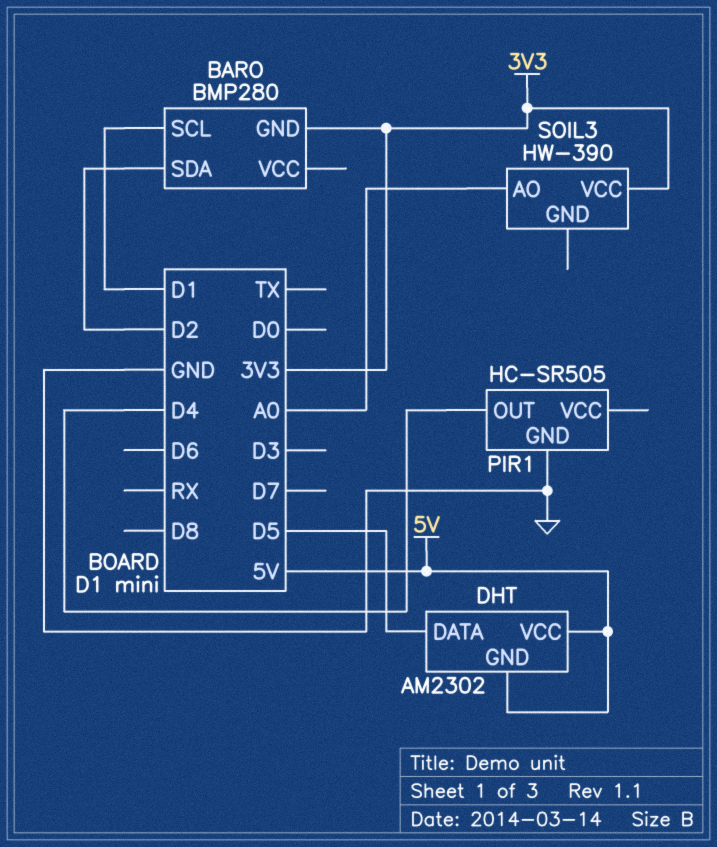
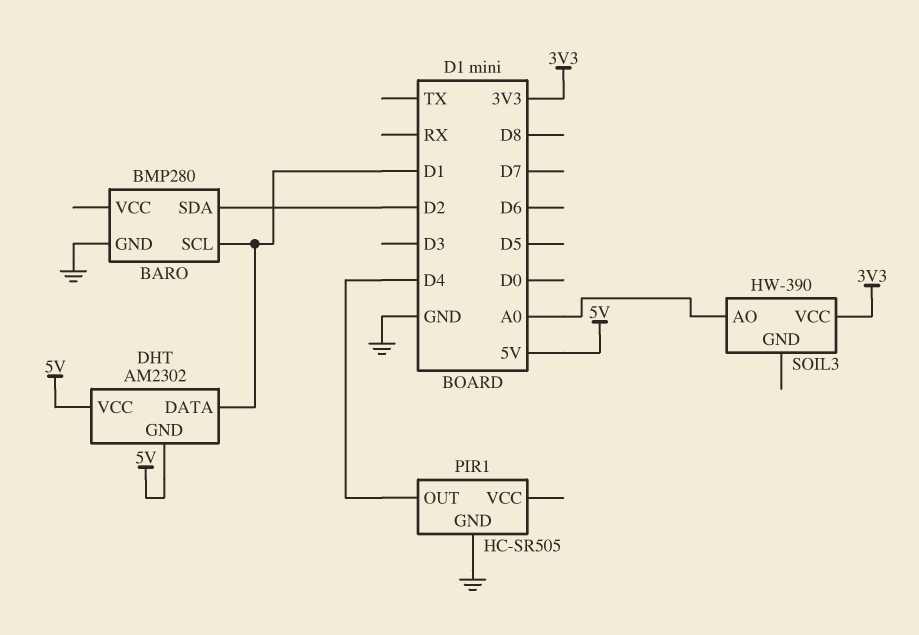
BARO pin GND: 3V3 -> GND
DHT pin DATA: D5 -> D1

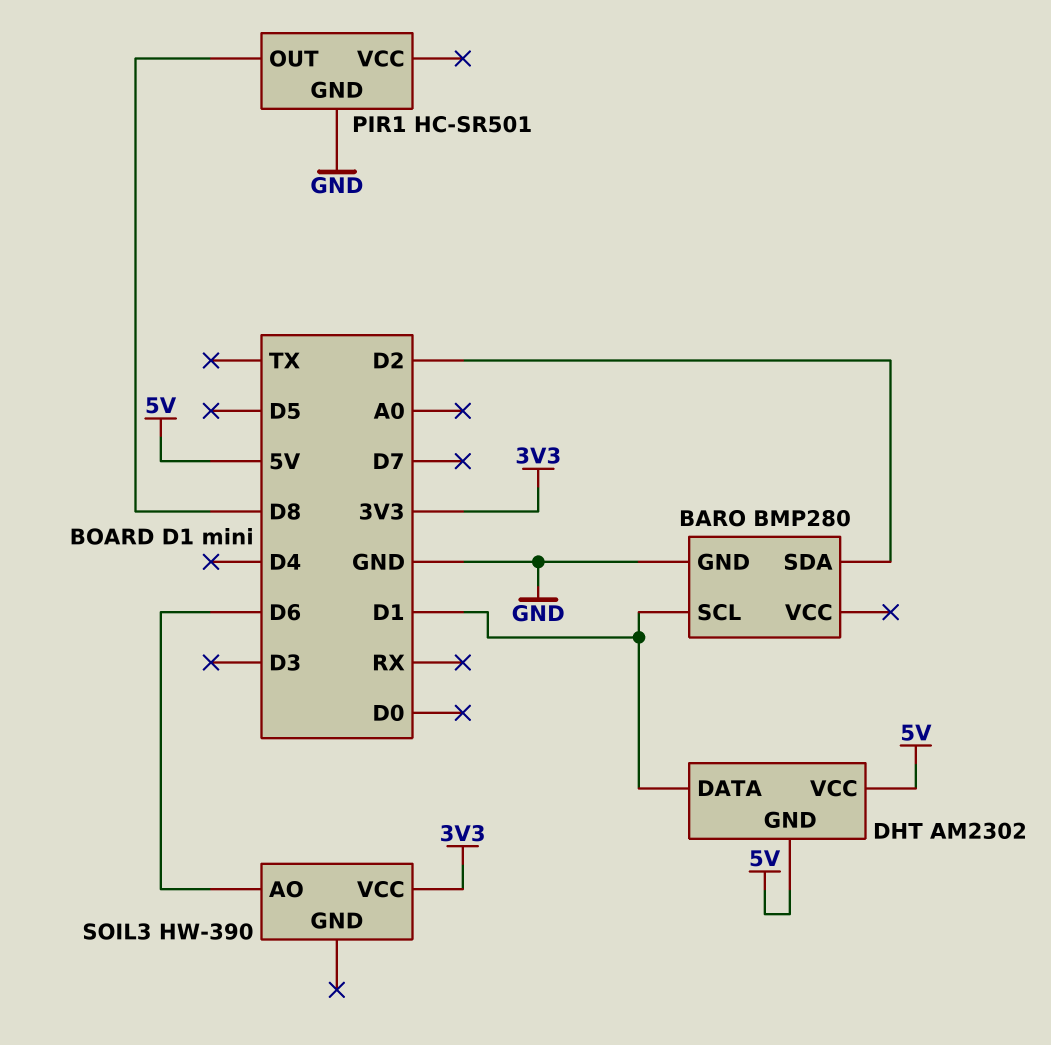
PIR1: HC-SR505 -> HC-SR501
PIR1 pin OUT: D4 -> D8
SOIL3 pin AO: A0 -> D6

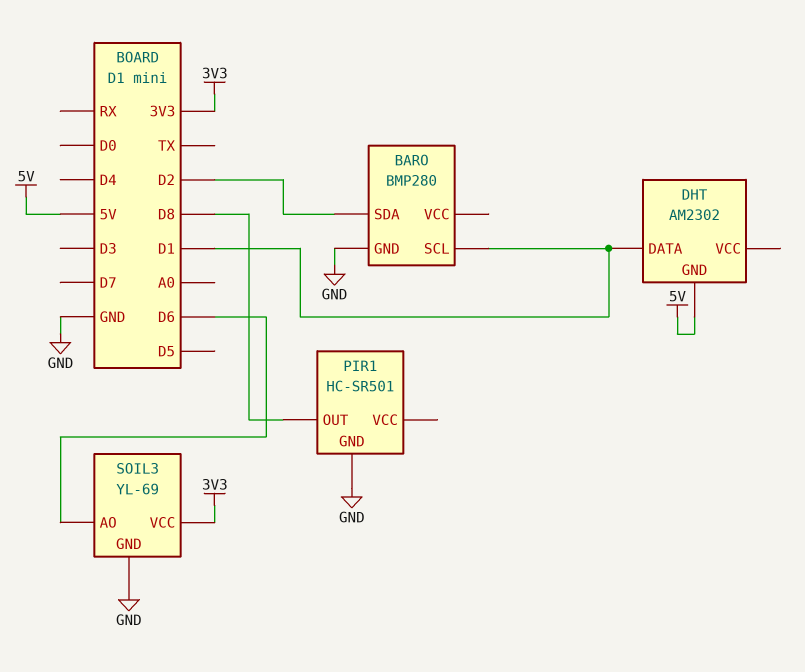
DHT pin VCC: 5V -> none
SOIL3: HW-390 -> YL-69
SOIL3 pin GND: none -> GND

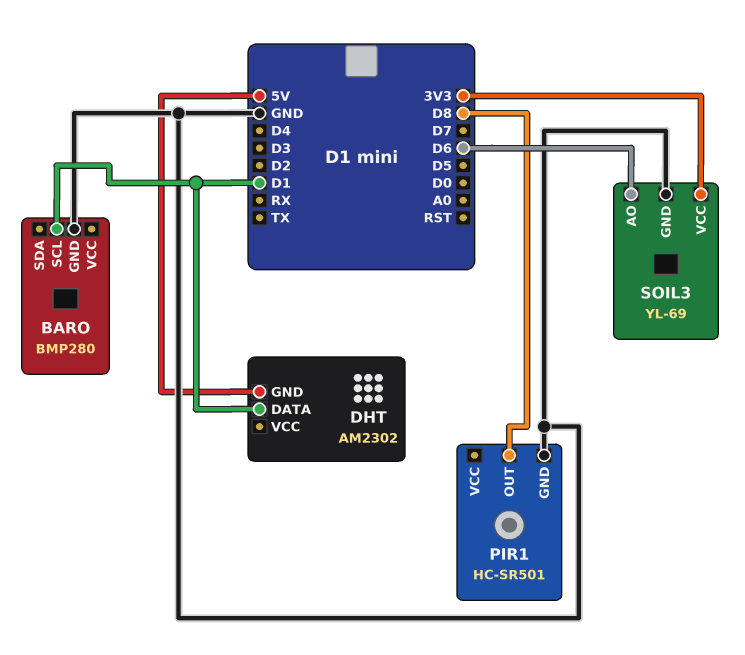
BARO pin SDA: D2 -> none

